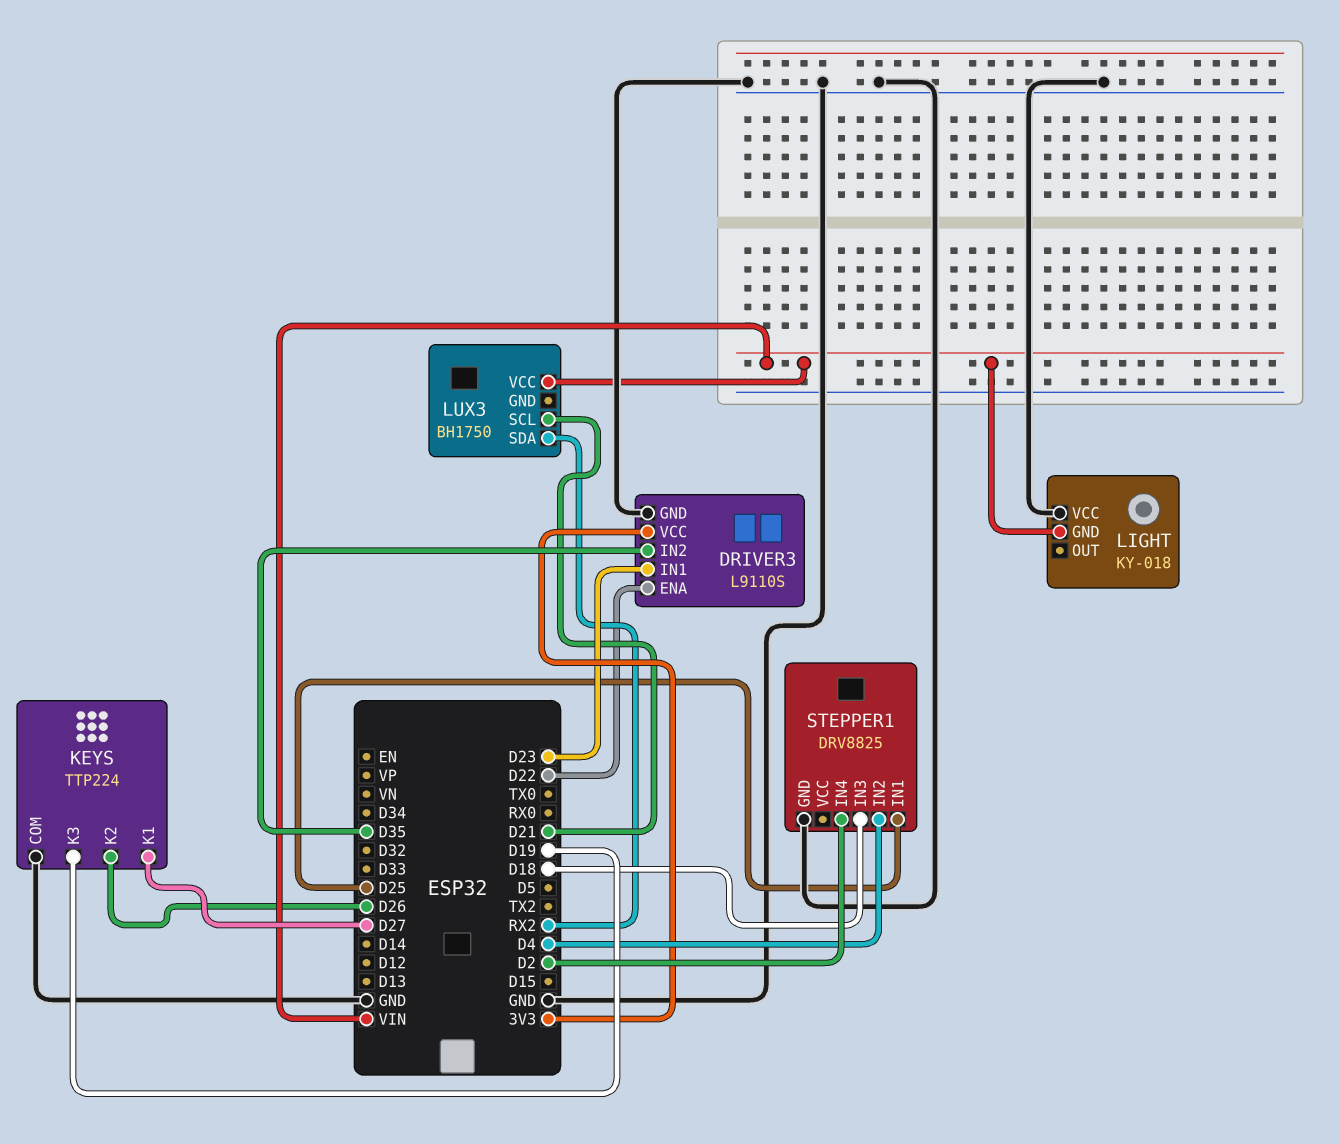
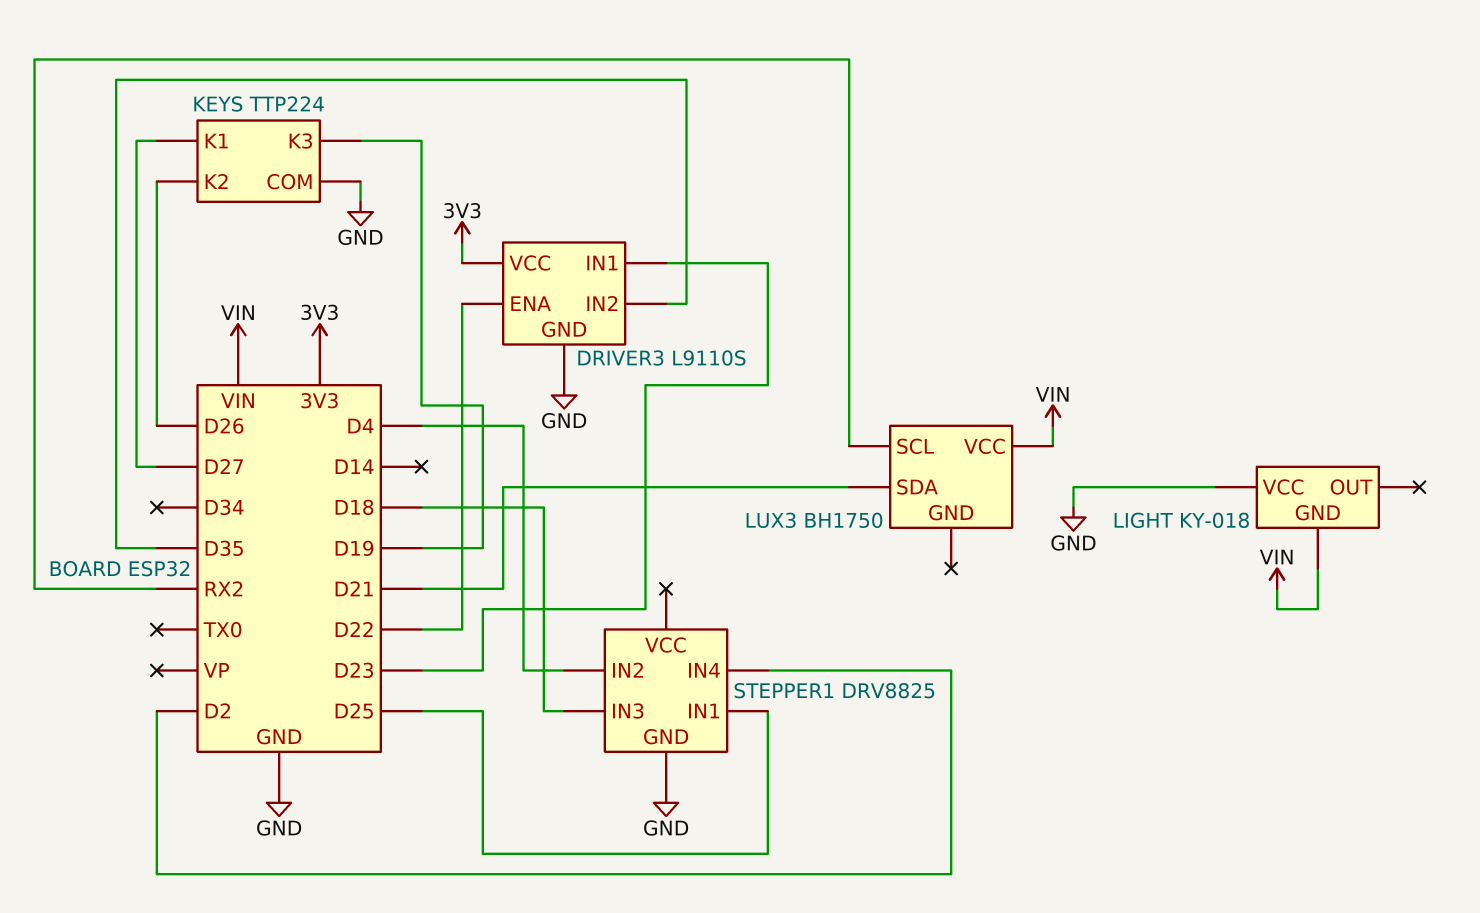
LUX3 pin SCL: D21 -> RX2
LUX3 pin SDA: RX2 -> D21

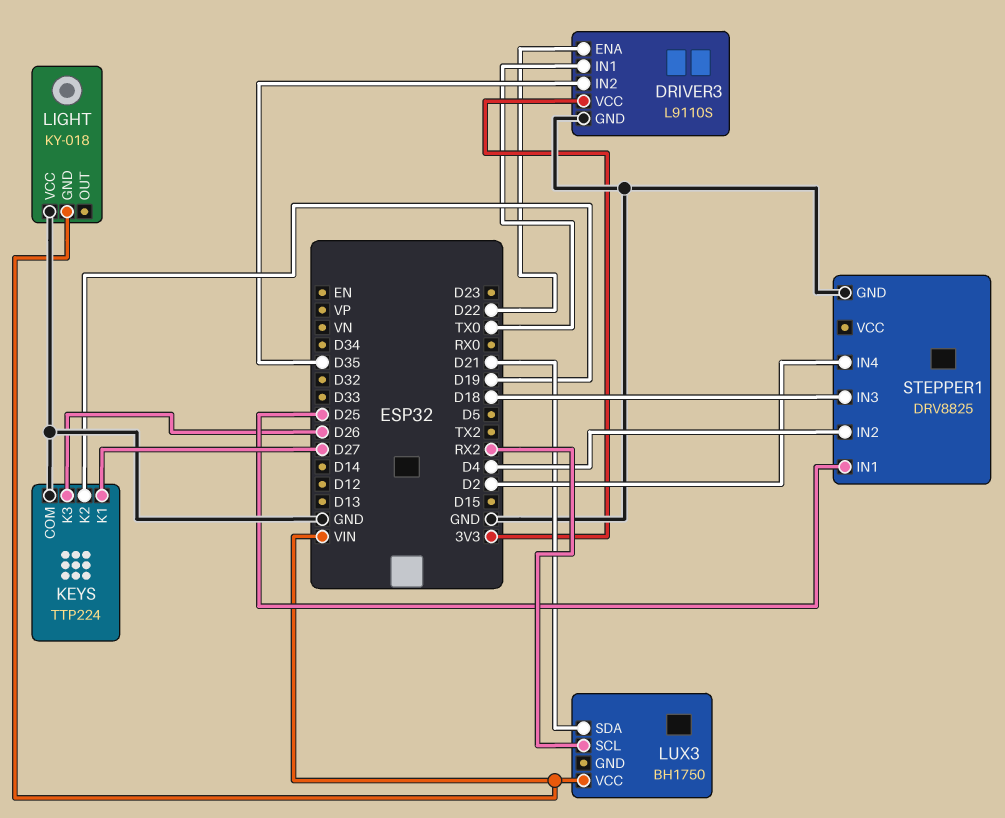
DRIVER3 pin IN1: D23 -> TX0
KEYS pin K2: D26 -> D19
KEYS pin K3: D19 -> D26

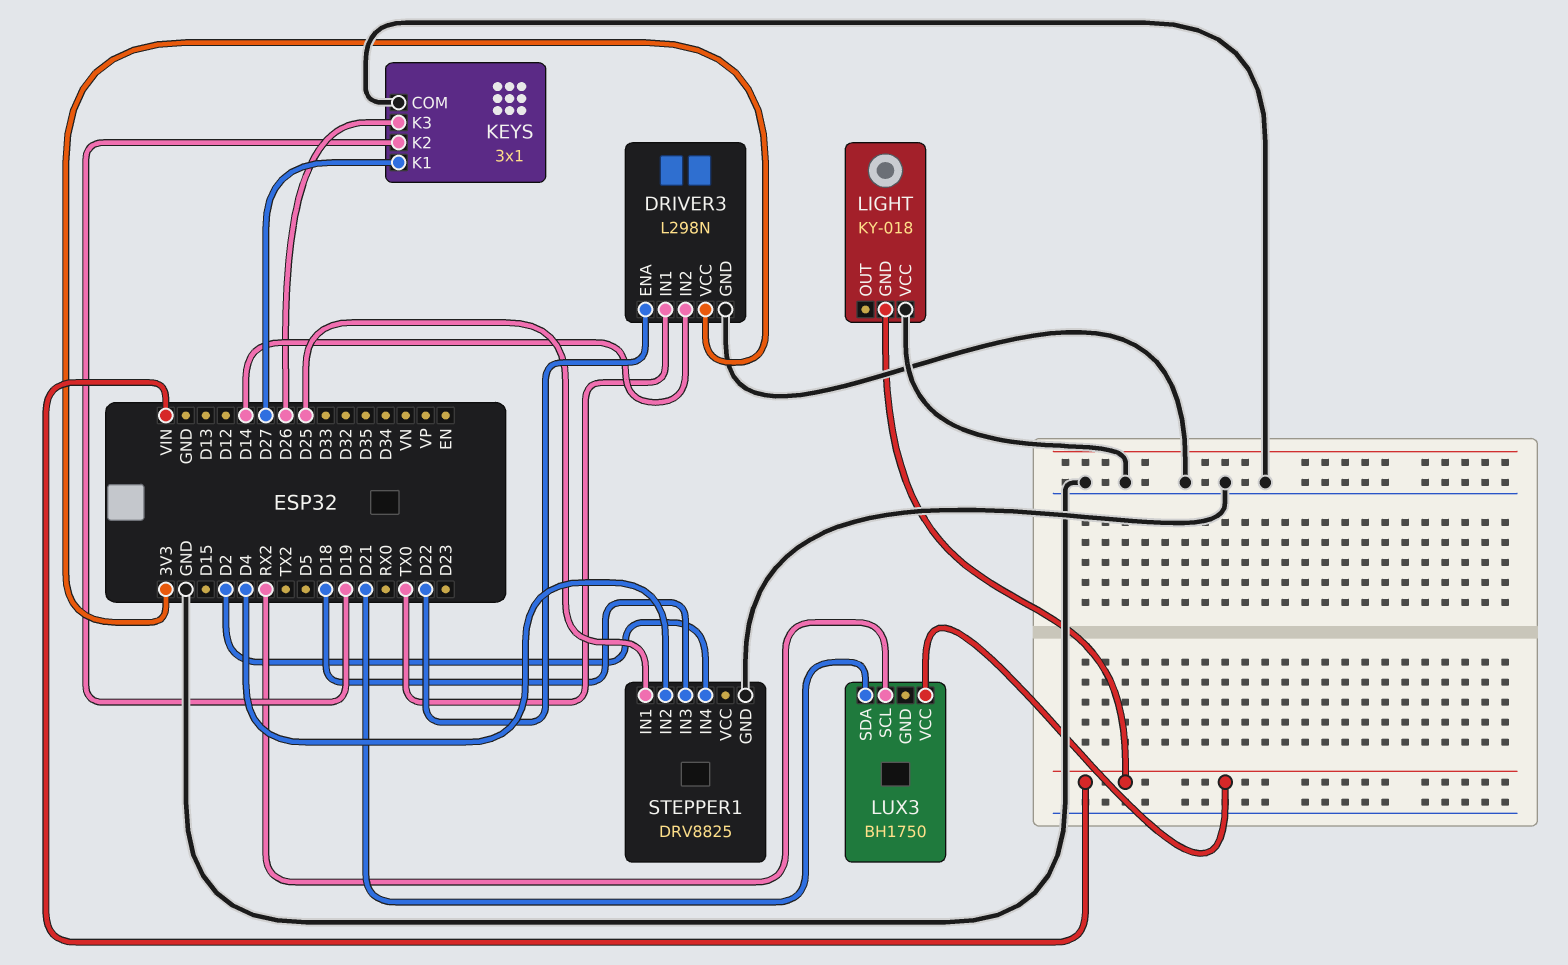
DRIVER3: L9110S -> L298N
DRIVER3 pin IN2: D35 -> D14
KEYS: TTP224 -> 3x1

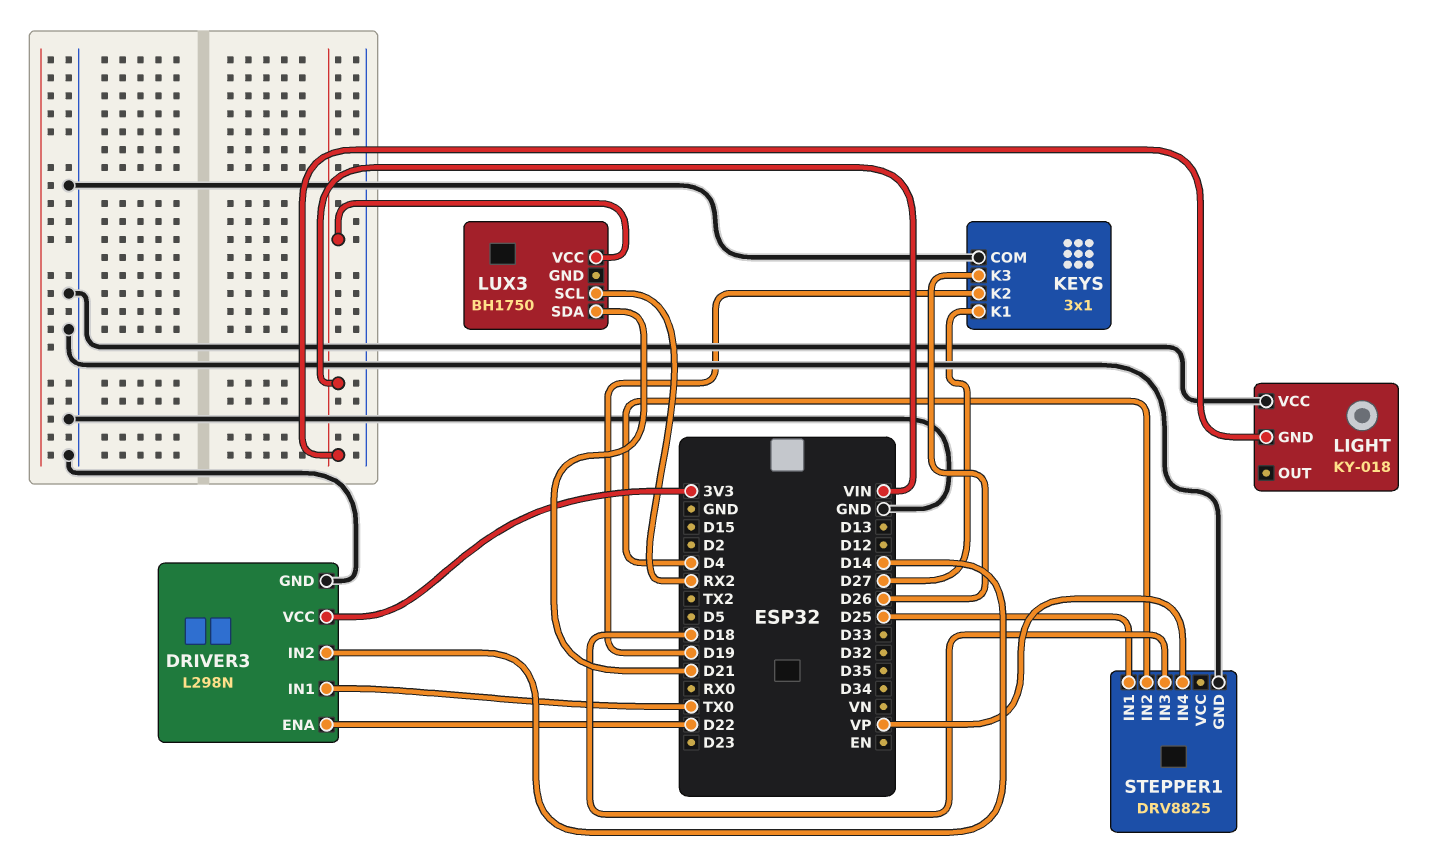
STEPPER1 pin IN4: D2 -> VP

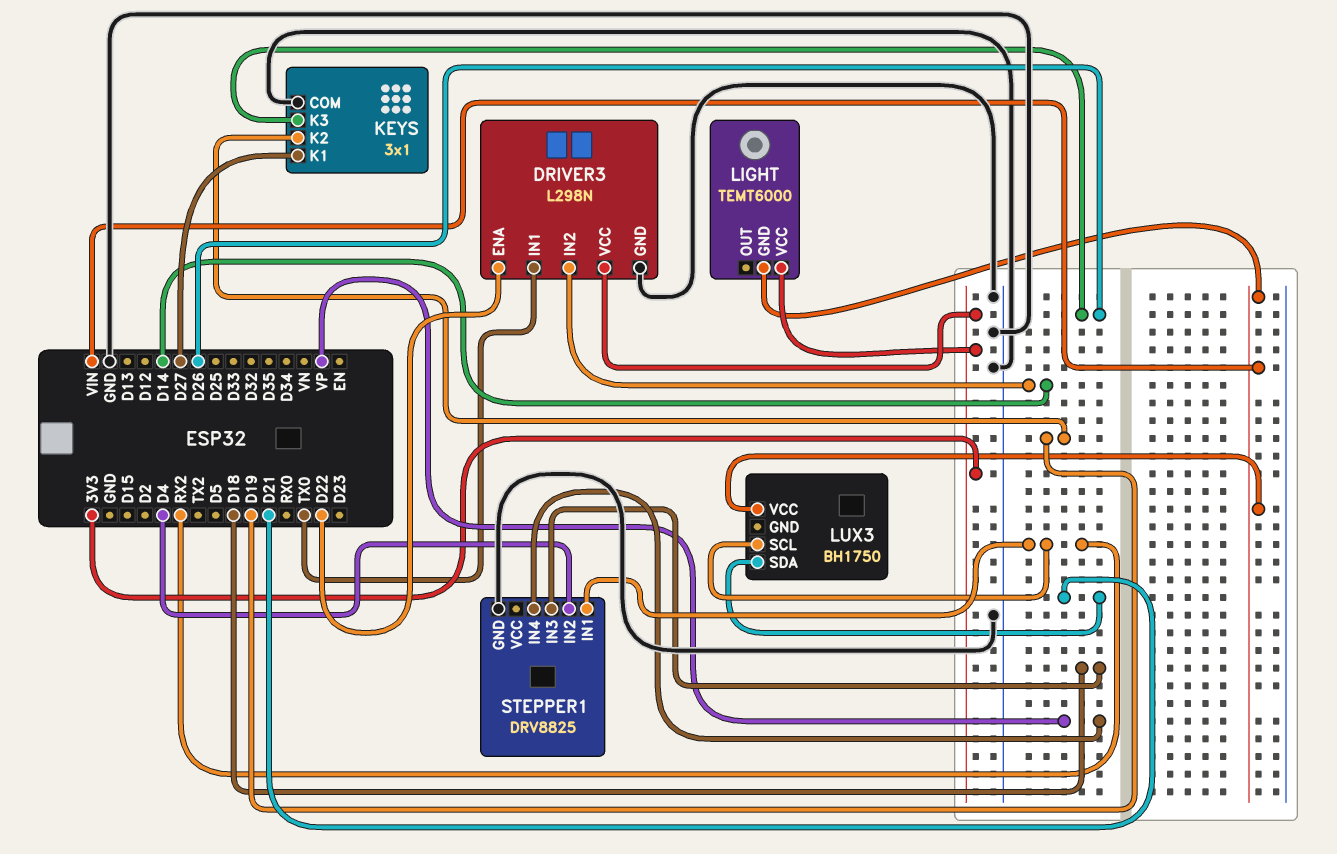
LIGHT: KY-018 -> TEMT6000
LIGHT pin VCC: GND -> 3V3
STEPPER1 pin IN1: D25 -> RX2

